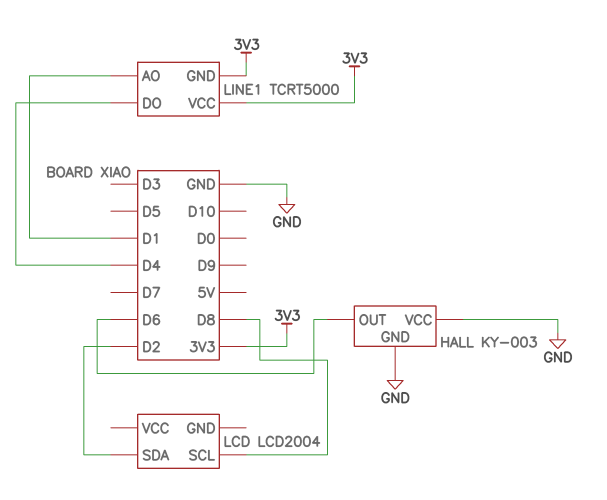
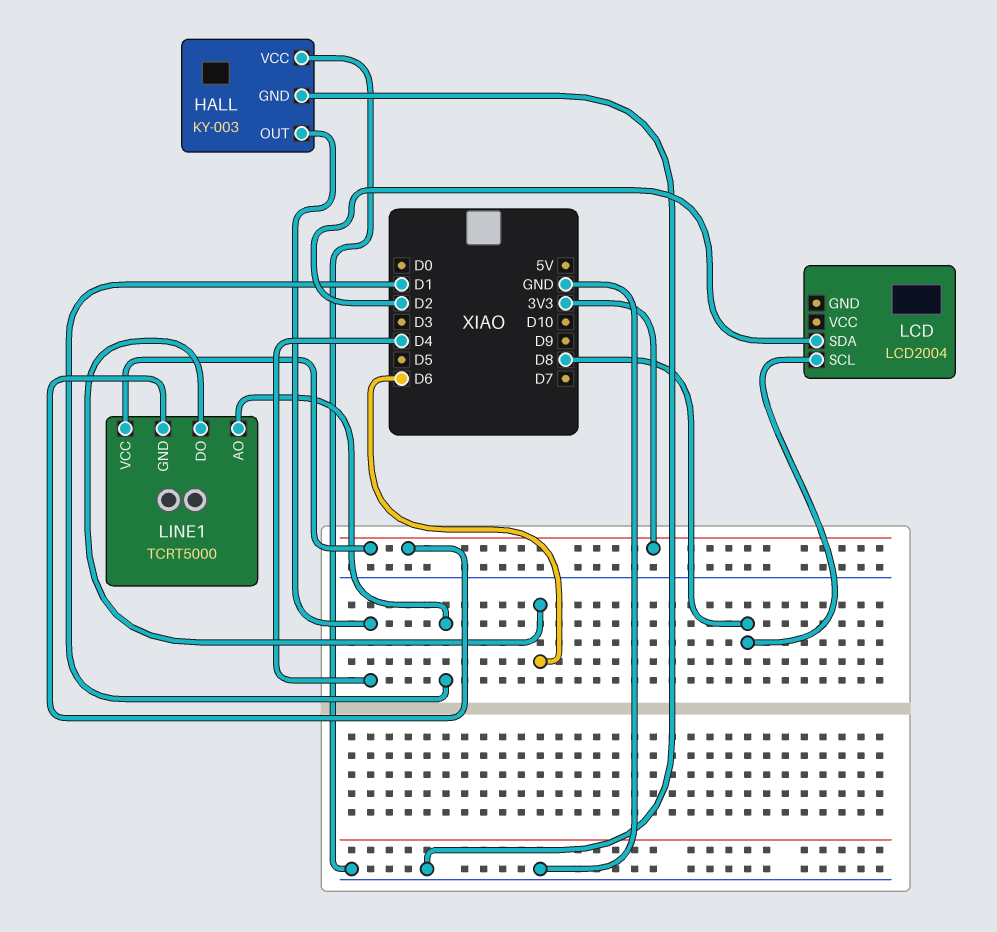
HALL pin OUT: D6 -> D4
LINE1 pin DO: D4 -> D6

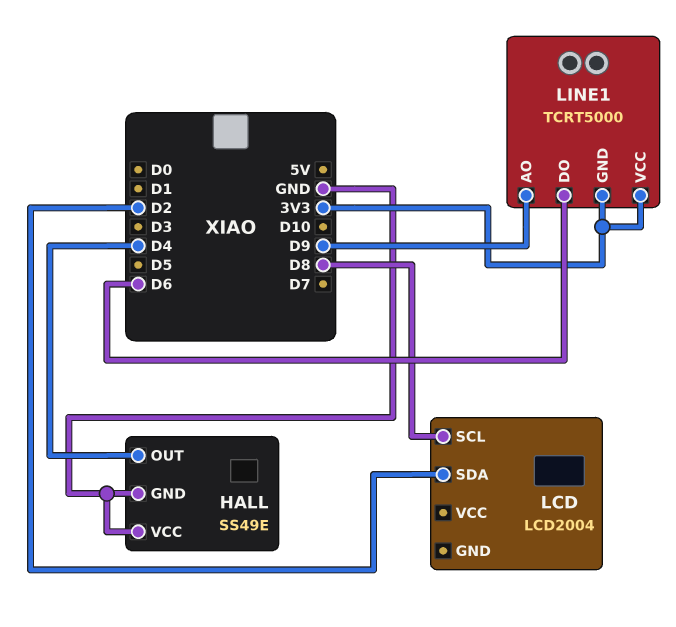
HALL: KY-003 -> SS49E
LINE1 pin AO: D1 -> D9

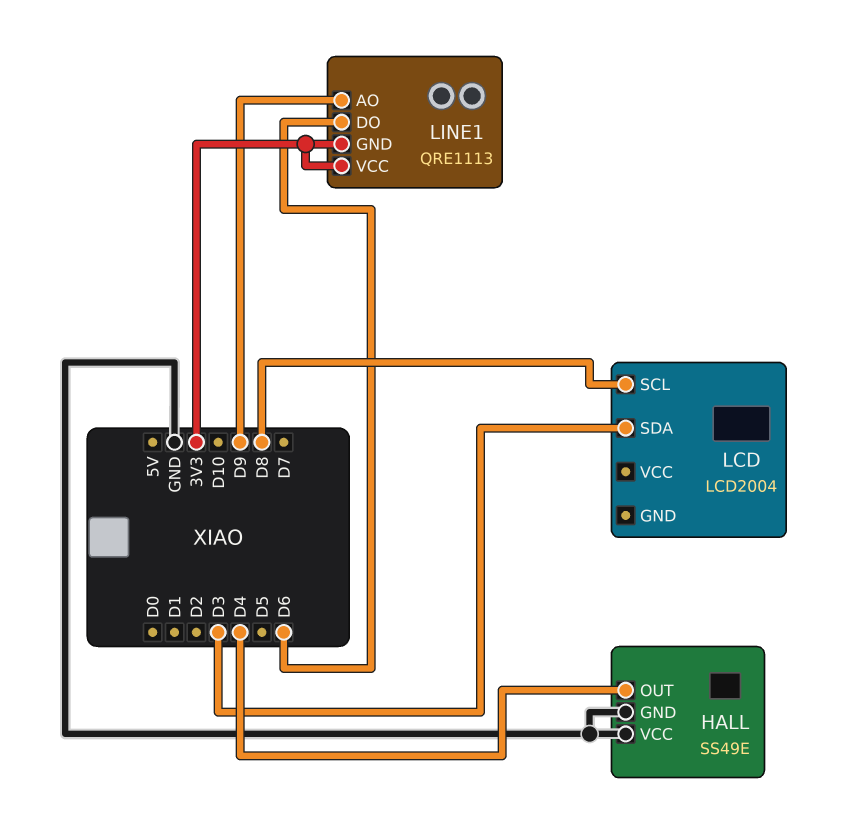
LCD pin SDA: D2 -> D3
LINE1: TCRT5000 -> QRE1113

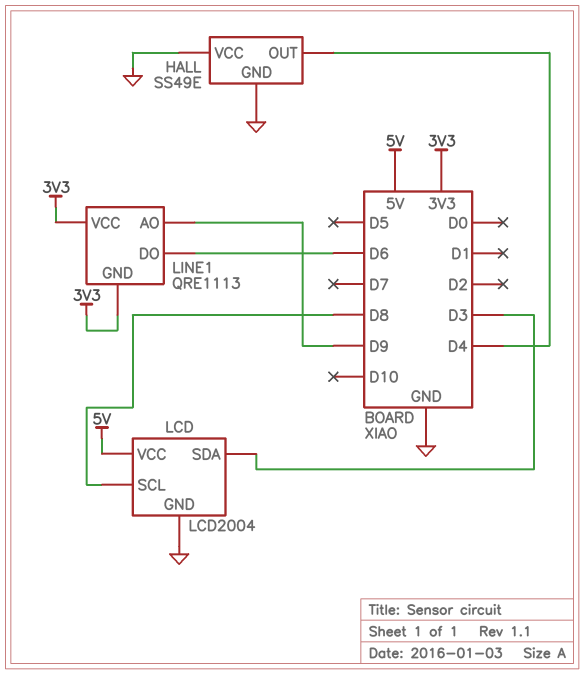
LCD pin GND: none -> GND
LCD pin VCC: none -> 5V

